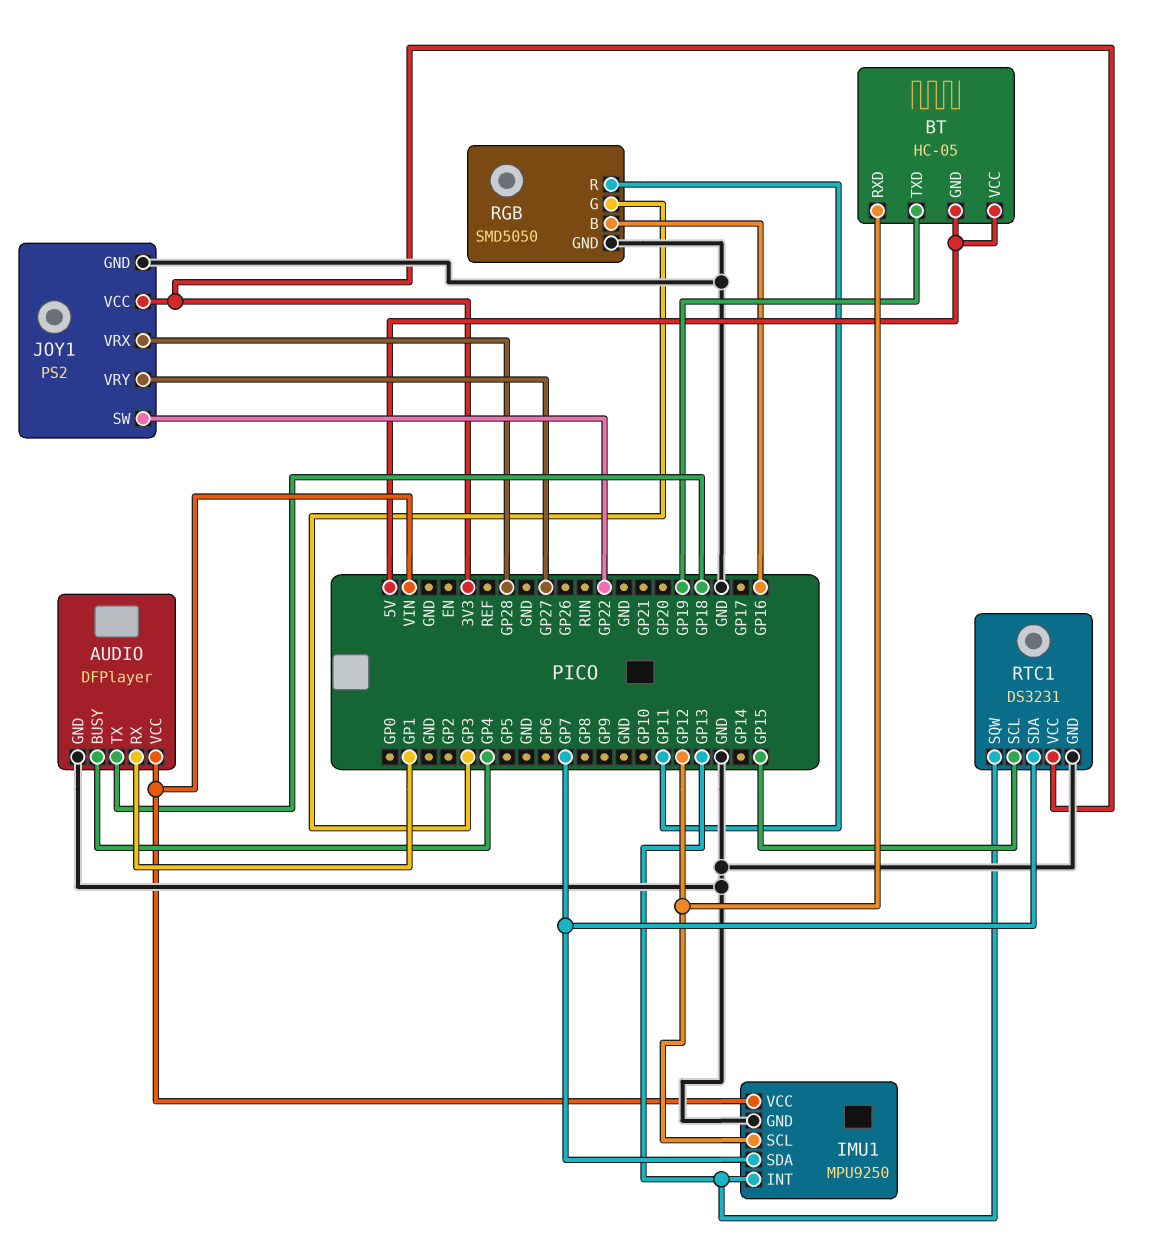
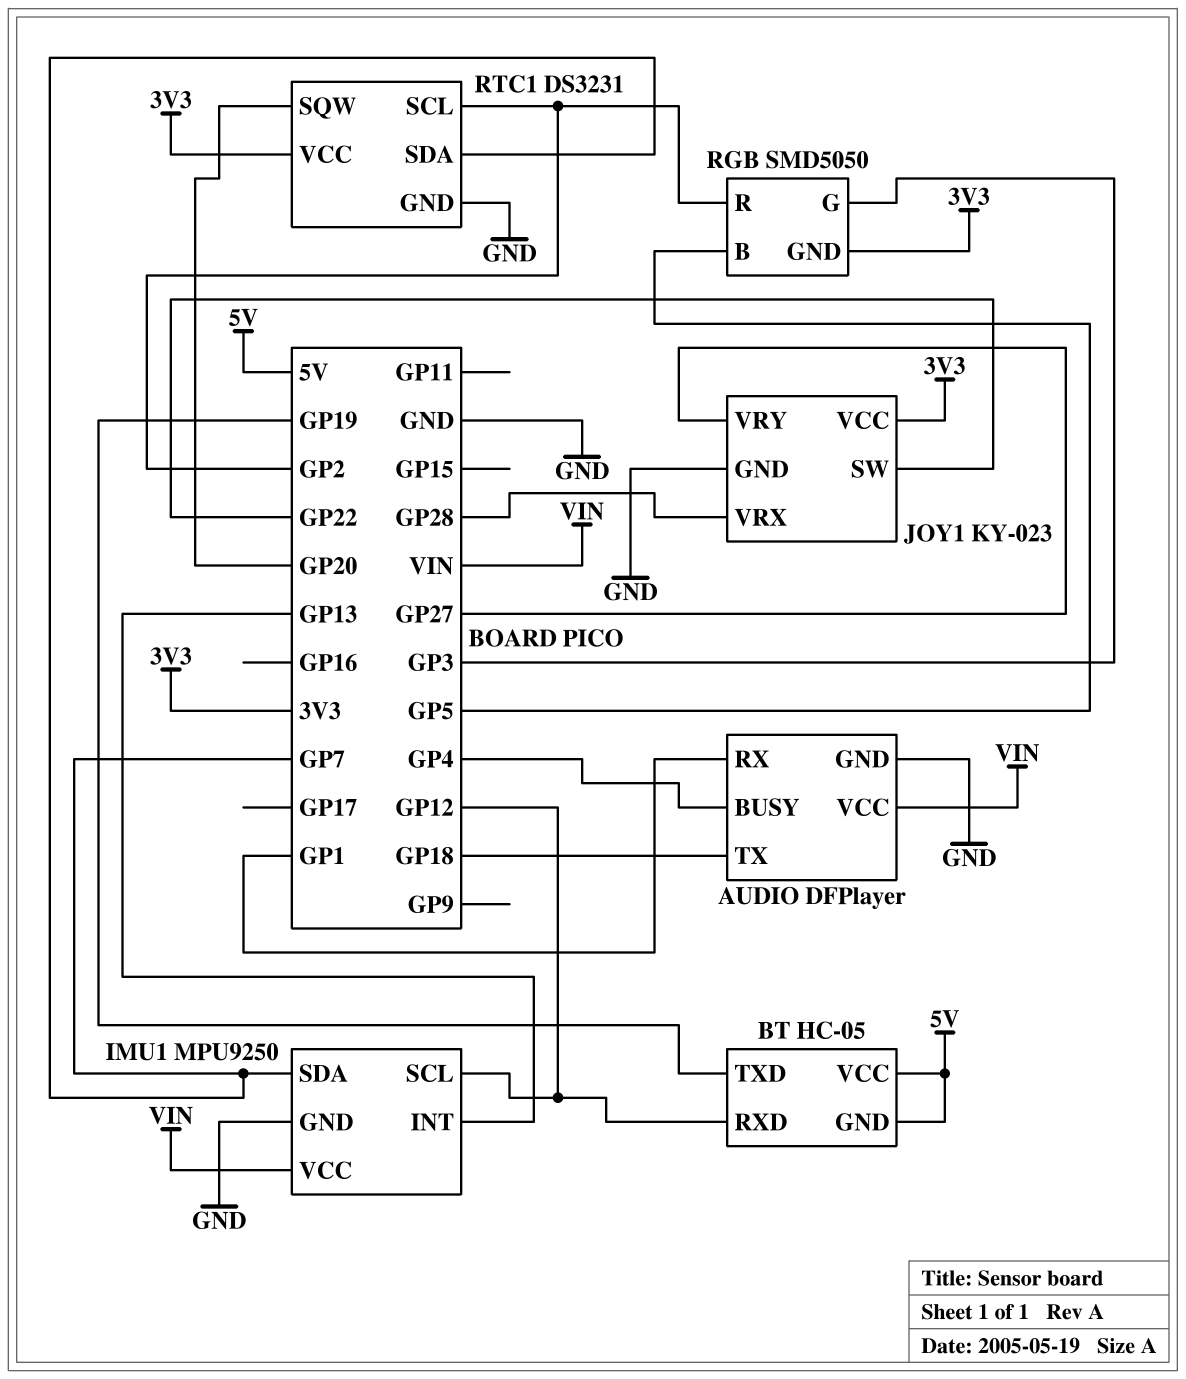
JOY1: PS2 -> KY-023
RGB pin B: GP16 -> GP5
RGB pin GND: GND -> 3V3
RGB pin R: GP11 -> GP2
RTC1 pin SCL: GP15 -> GP2
RTC1 pin SQW: GP13 -> GP20

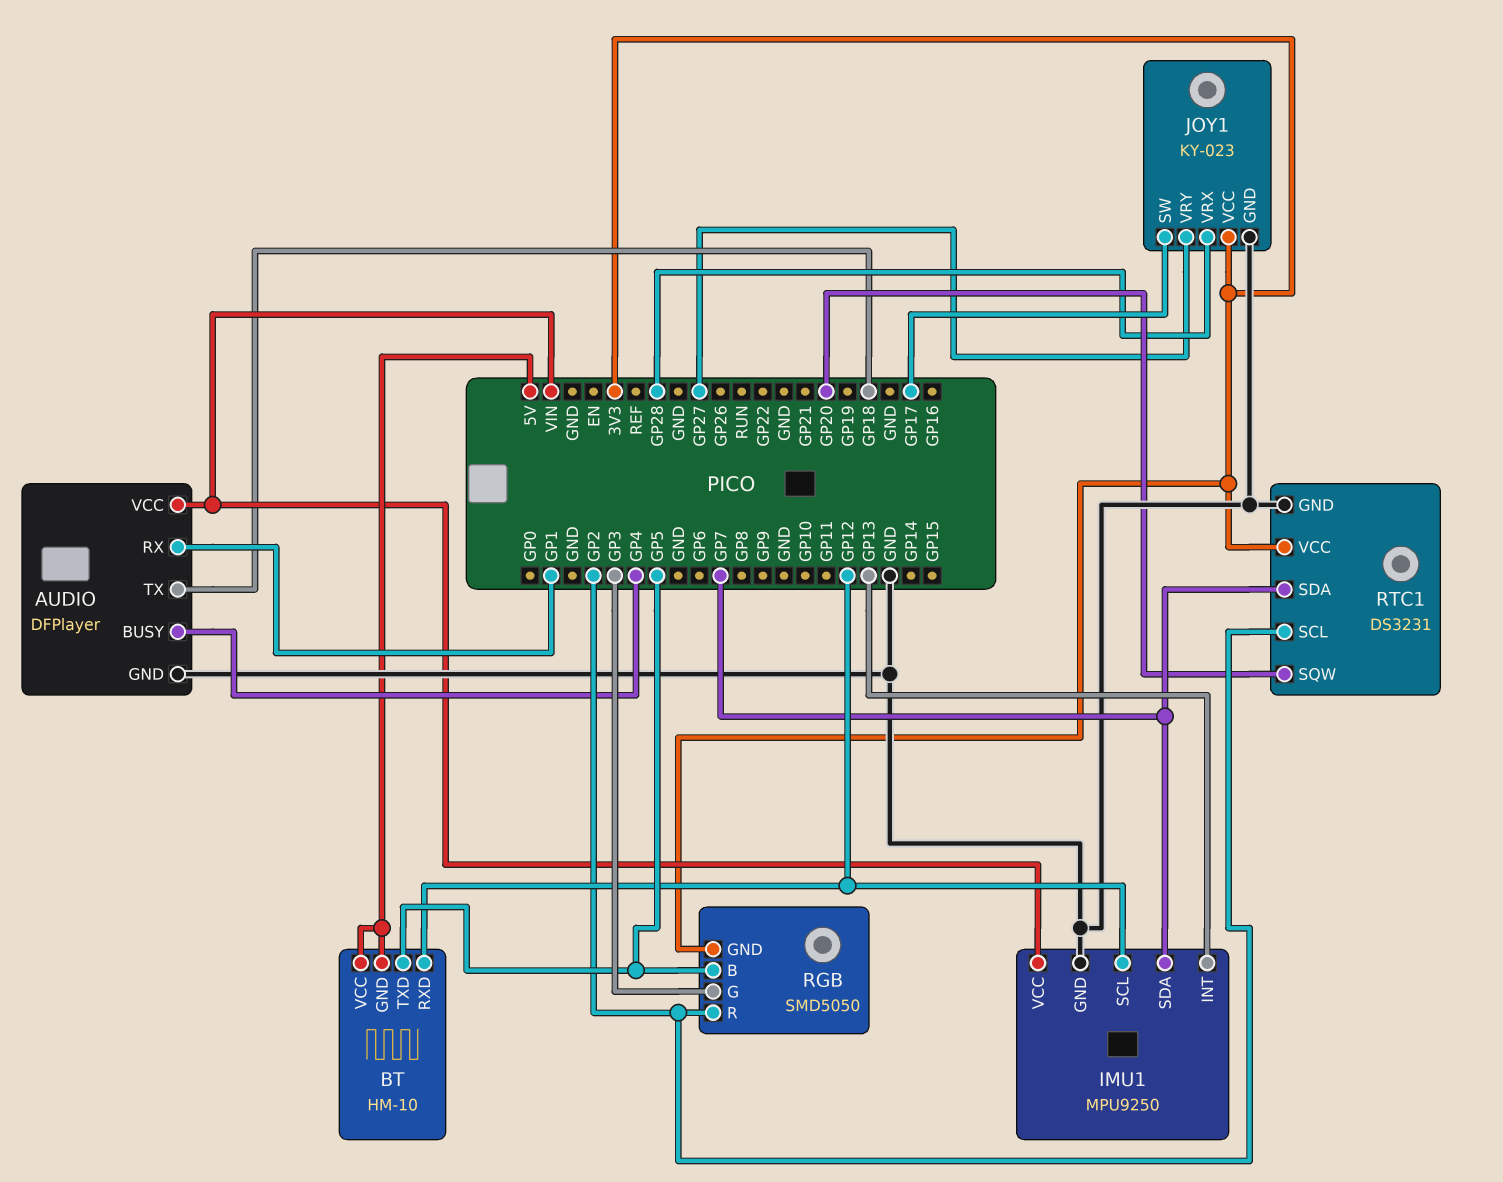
BT: HC-05 -> HM-10
BT pin TXD: GP19 -> GP5
JOY1 pin SW: GP22 -> GP17

